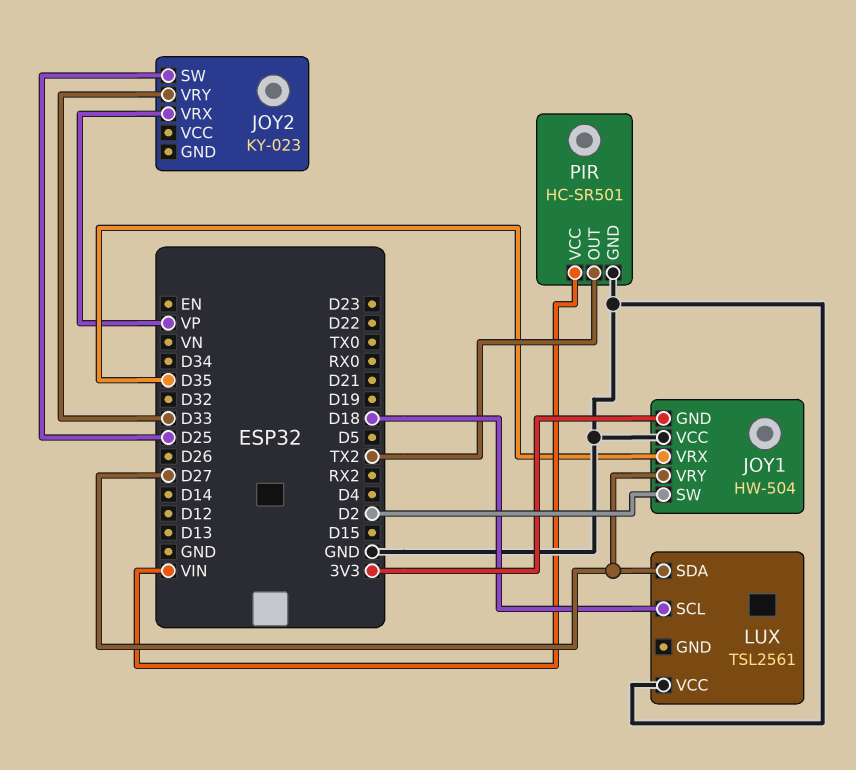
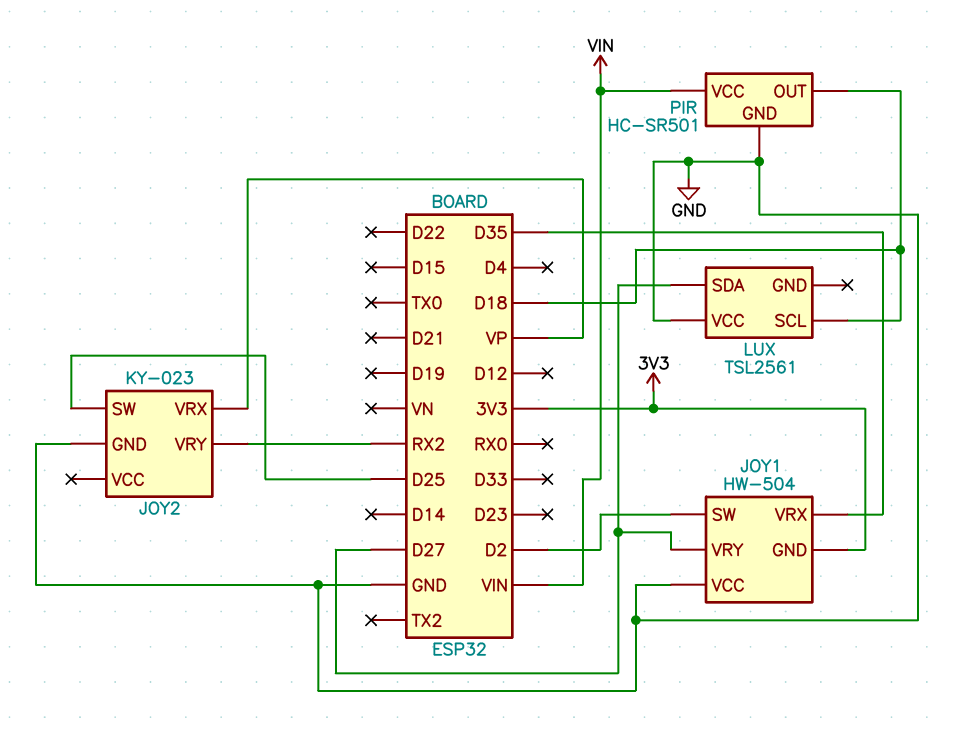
JOY2 pin GND: none -> GND
JOY2 pin VRY: D33 -> RX2
PIR pin OUT: TX2 -> D18

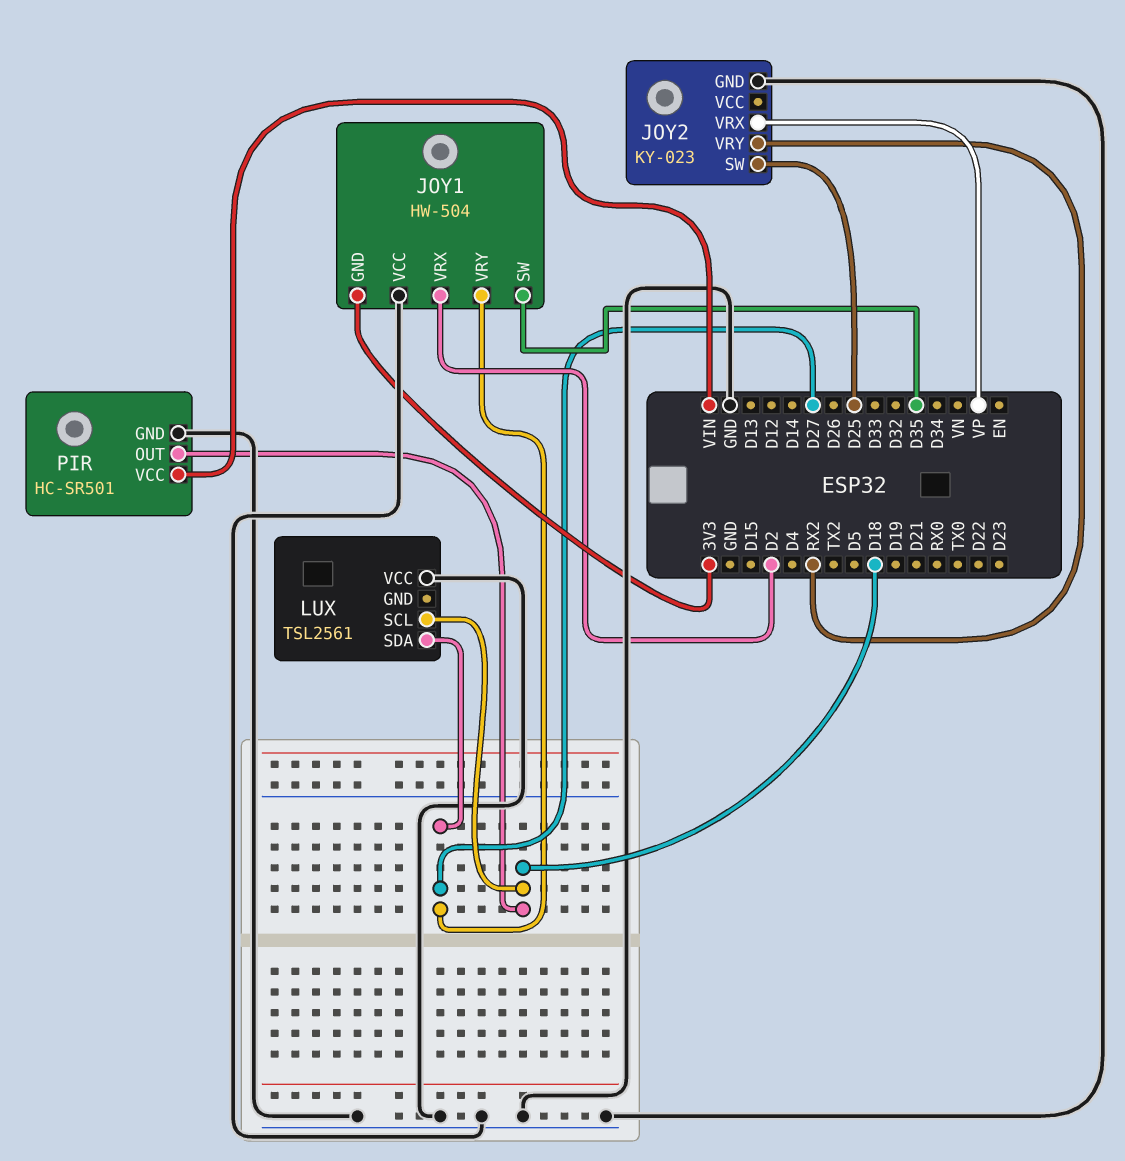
JOY1 pin SW: D2 -> D35
JOY1 pin VRX: D35 -> D2

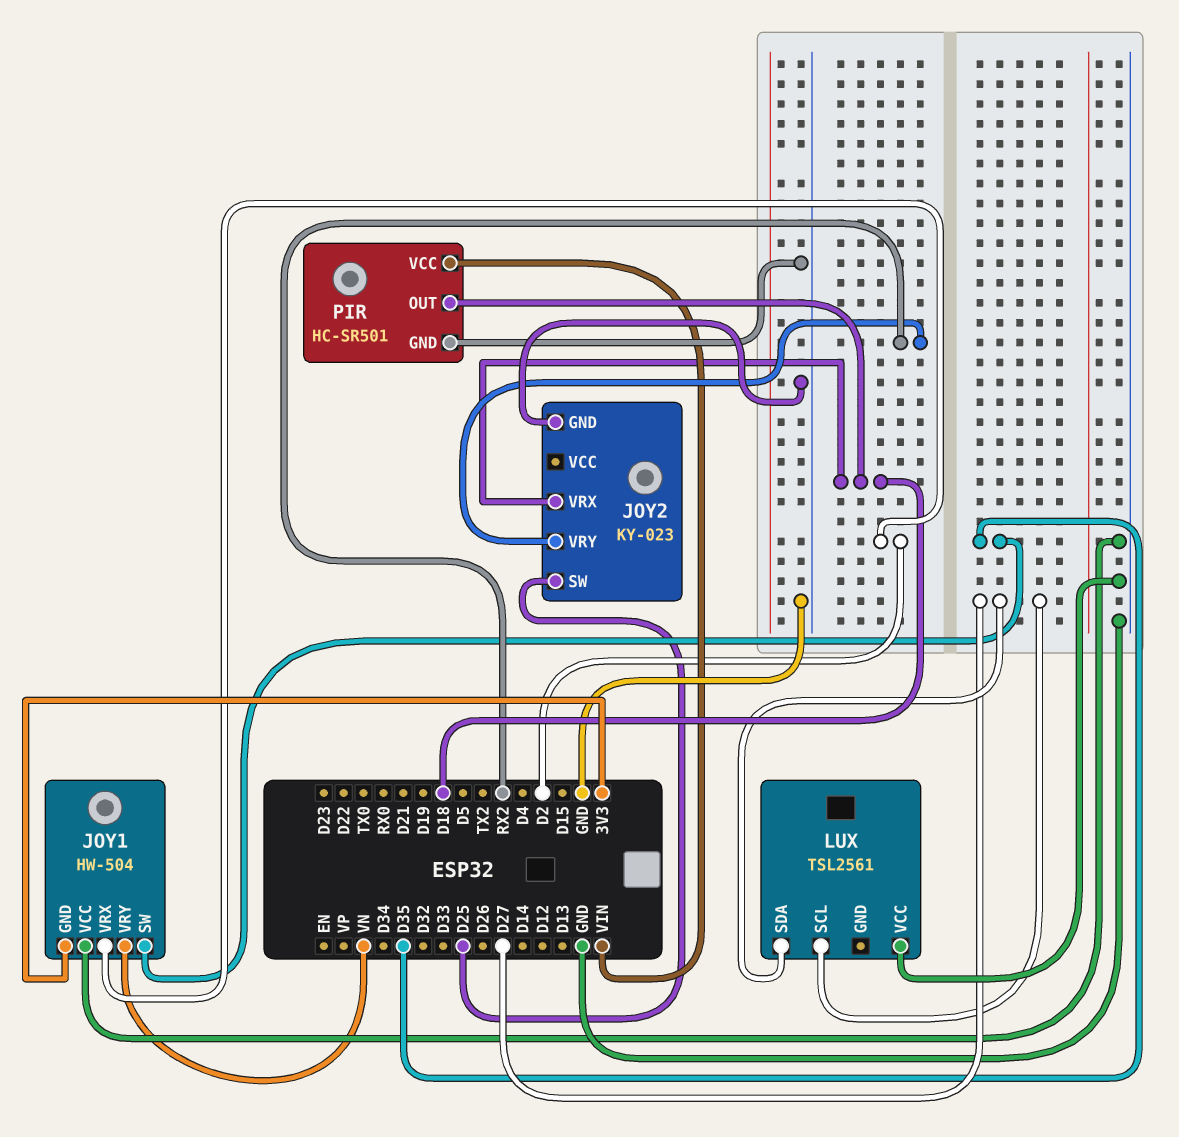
JOY1 pin VRY: D27 -> VN
JOY2 pin VRX: VP -> D18
LUX pin SCL: D18 -> D27

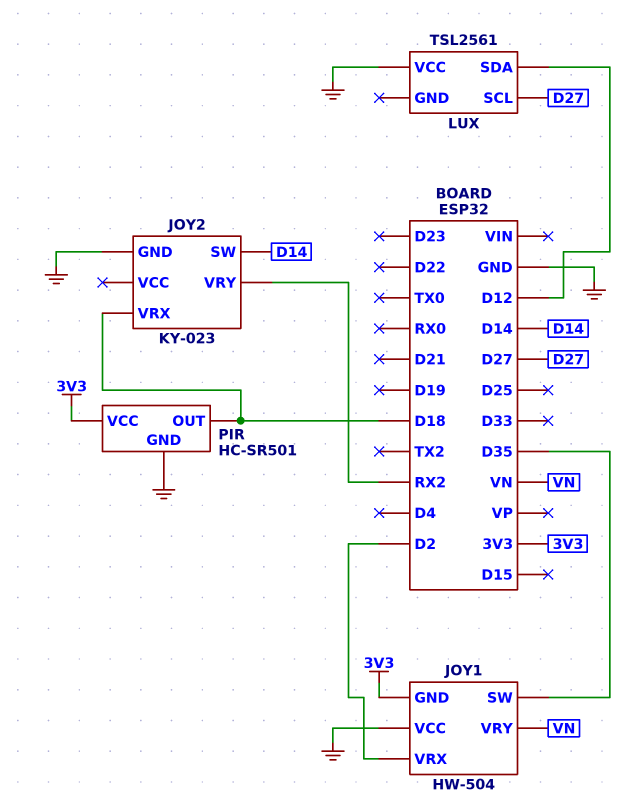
JOY2 pin SW: D25 -> D14
LUX pin SDA: D27 -> D12
PIR pin VCC: VIN -> 3V3

